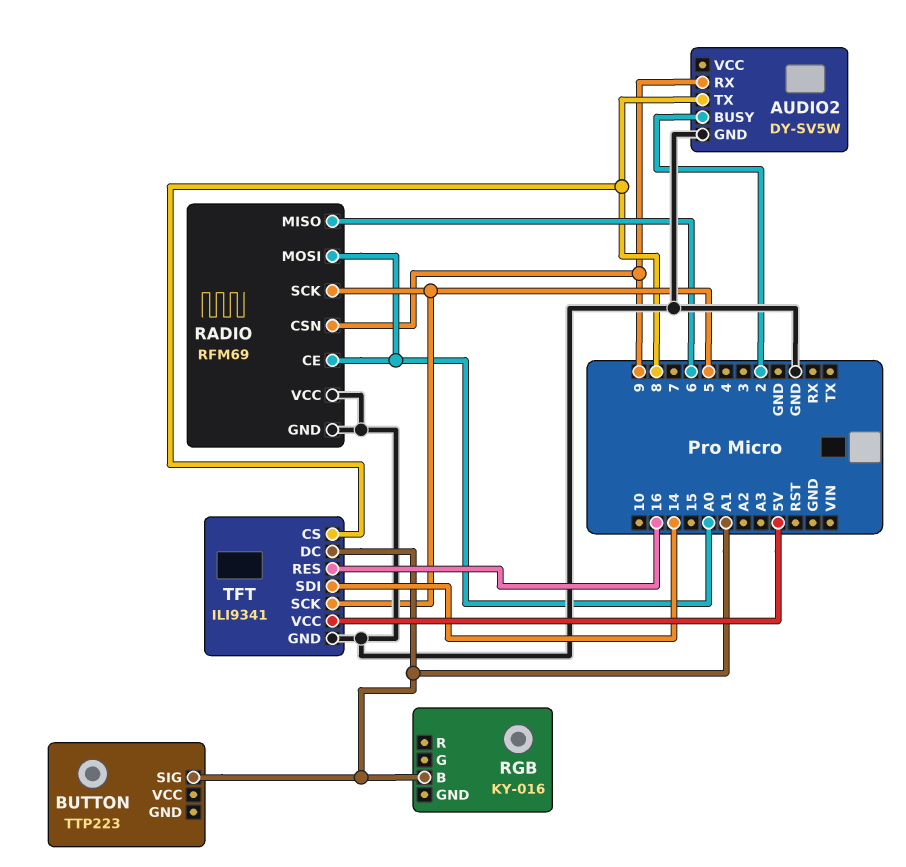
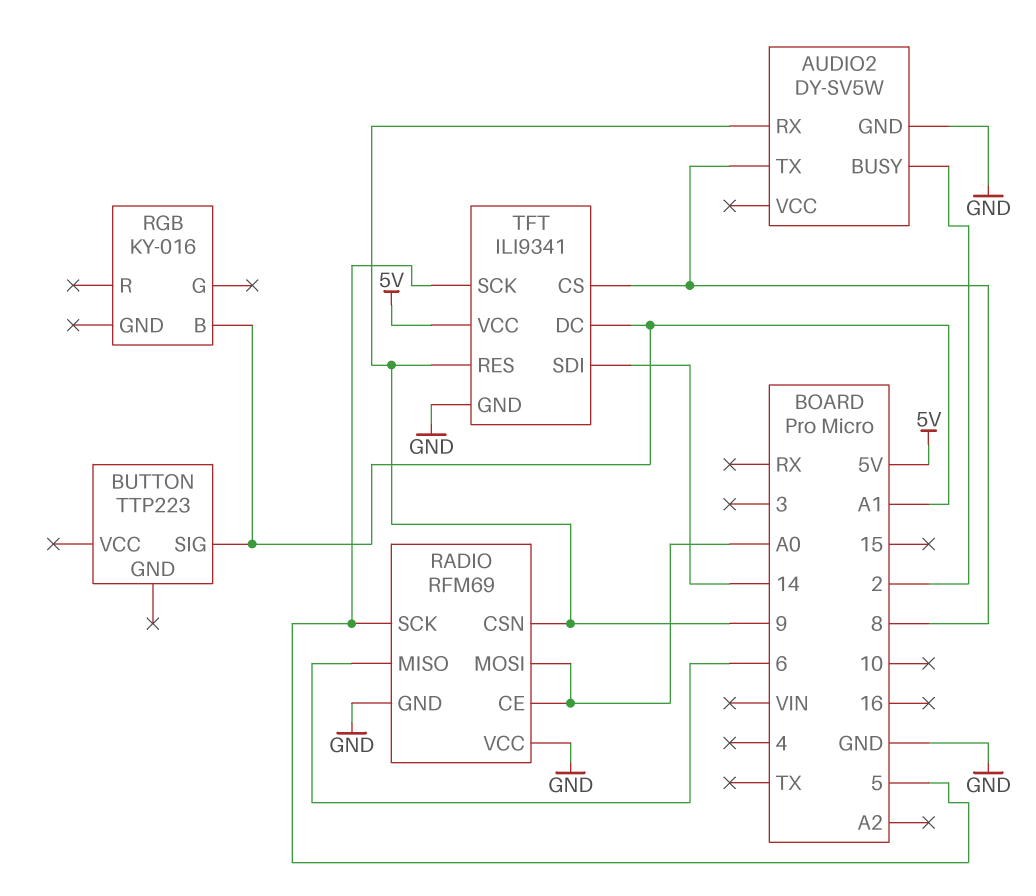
TFT pin RES: 16 -> 9

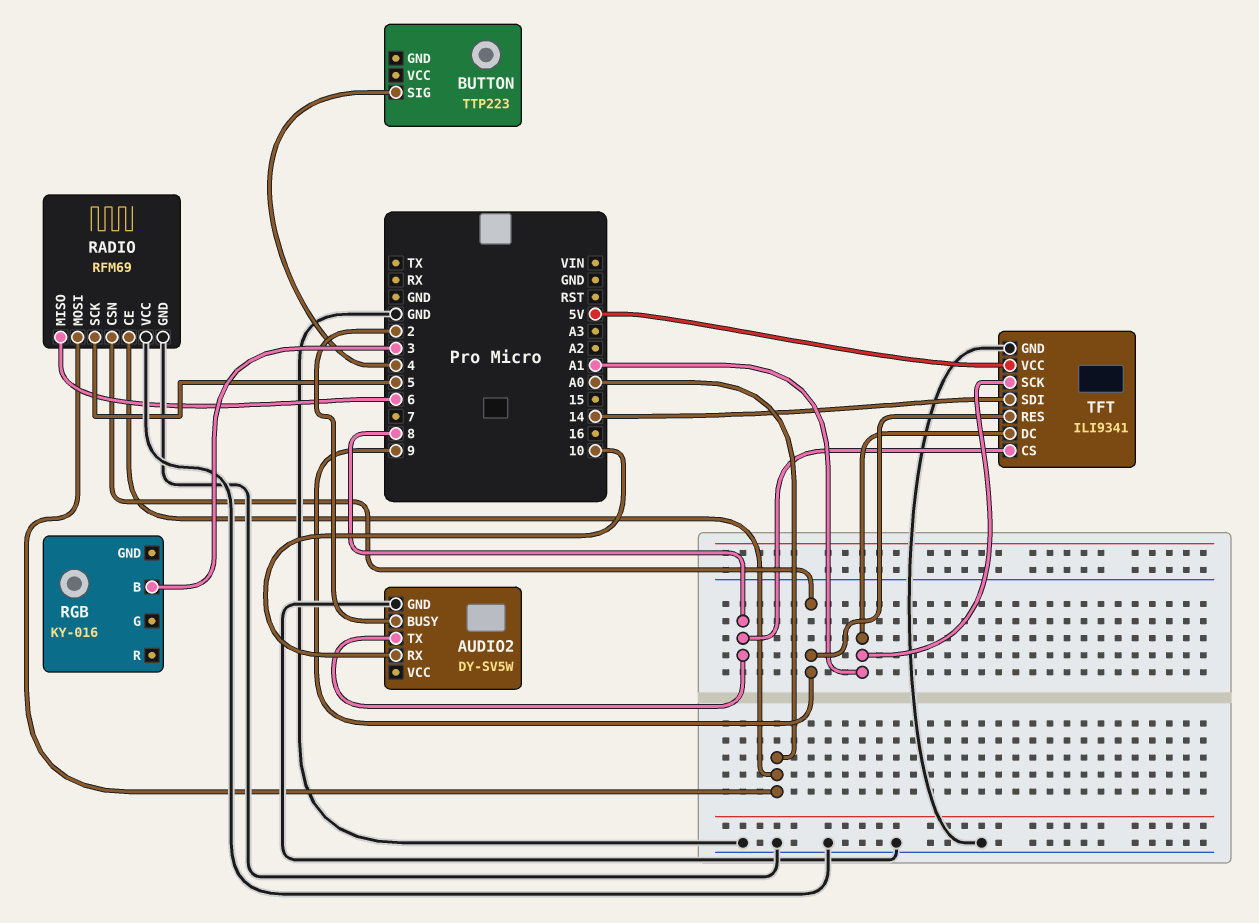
AUDIO2 pin RX: 9 -> 10
BUTTON pin SIG: A1 -> 4
RGB pin B: A1 -> 3
TFT pin SCK: 5 -> A1

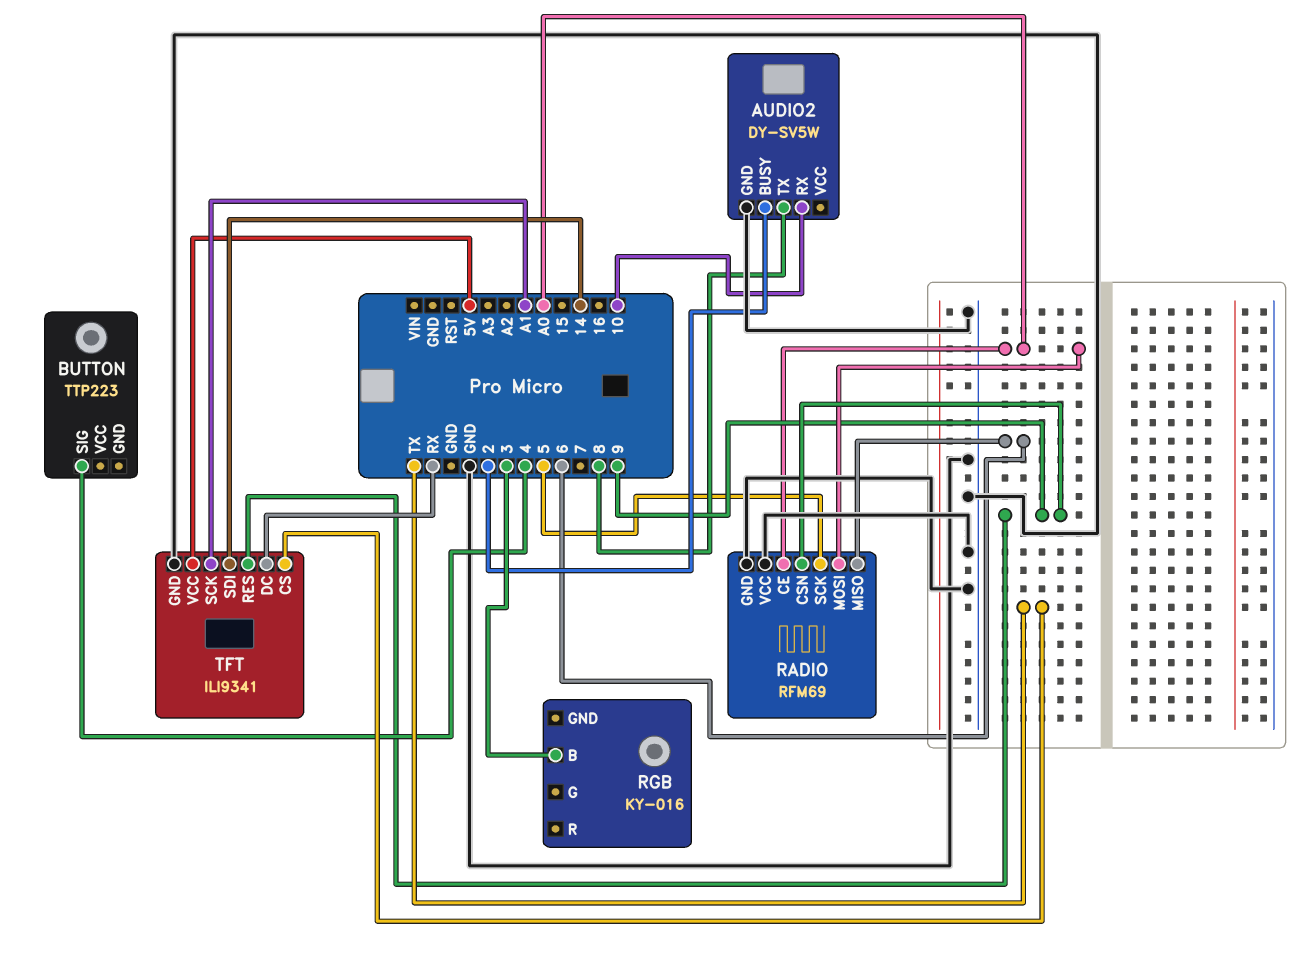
TFT pin CS: 8 -> TX
TFT pin DC: A1 -> RX

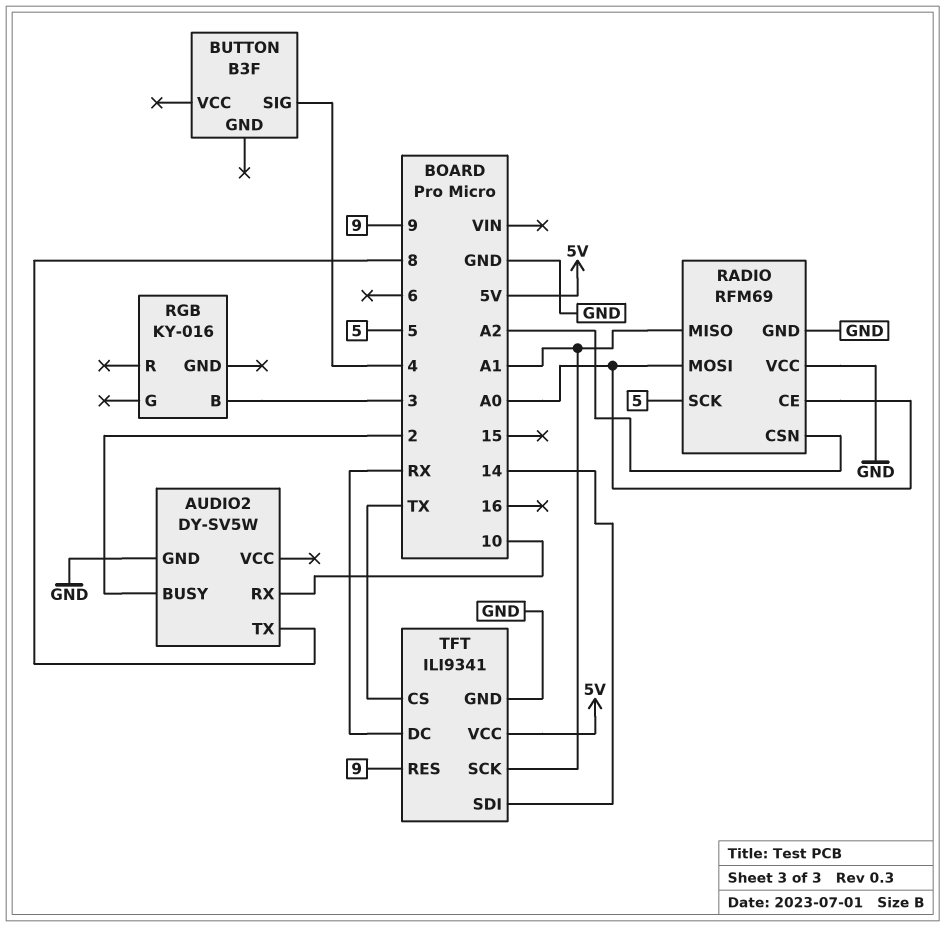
BUTTON: TTP223 -> B3F
RADIO pin CSN: 9 -> A2
RADIO pin MISO: 6 -> A1

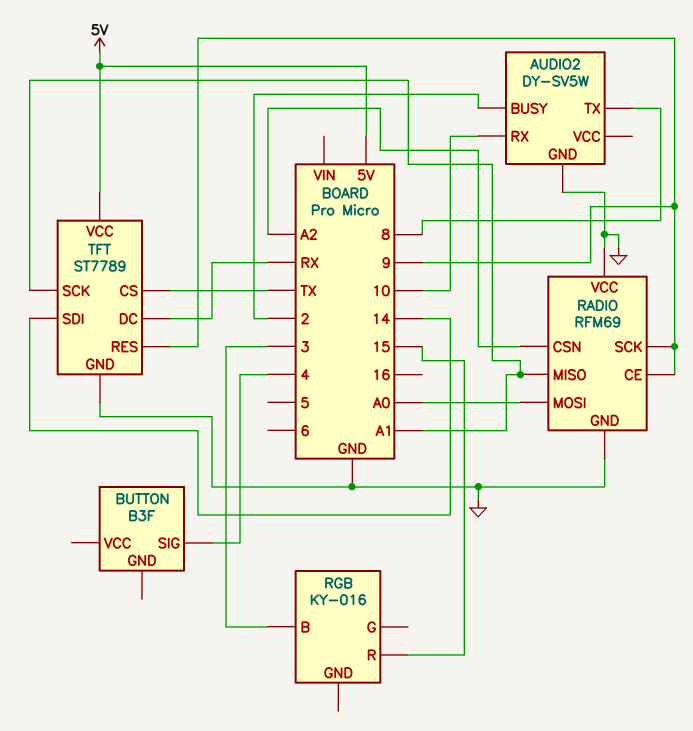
RADIO pin CE: A0 -> 9
RADIO pin SCK: 5 -> 9
RGB pin R: none -> 15
TFT: ILI9341 -> ST7789

